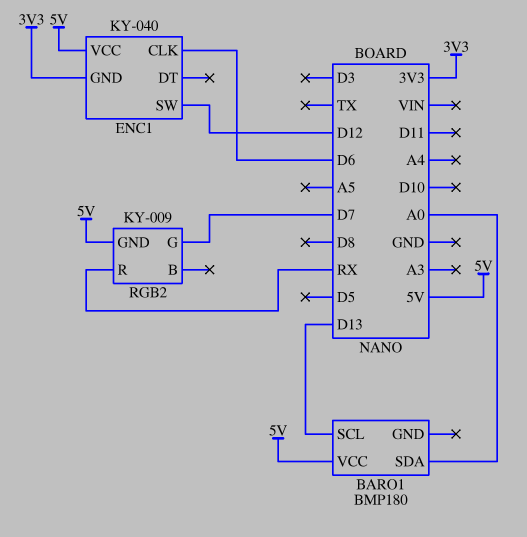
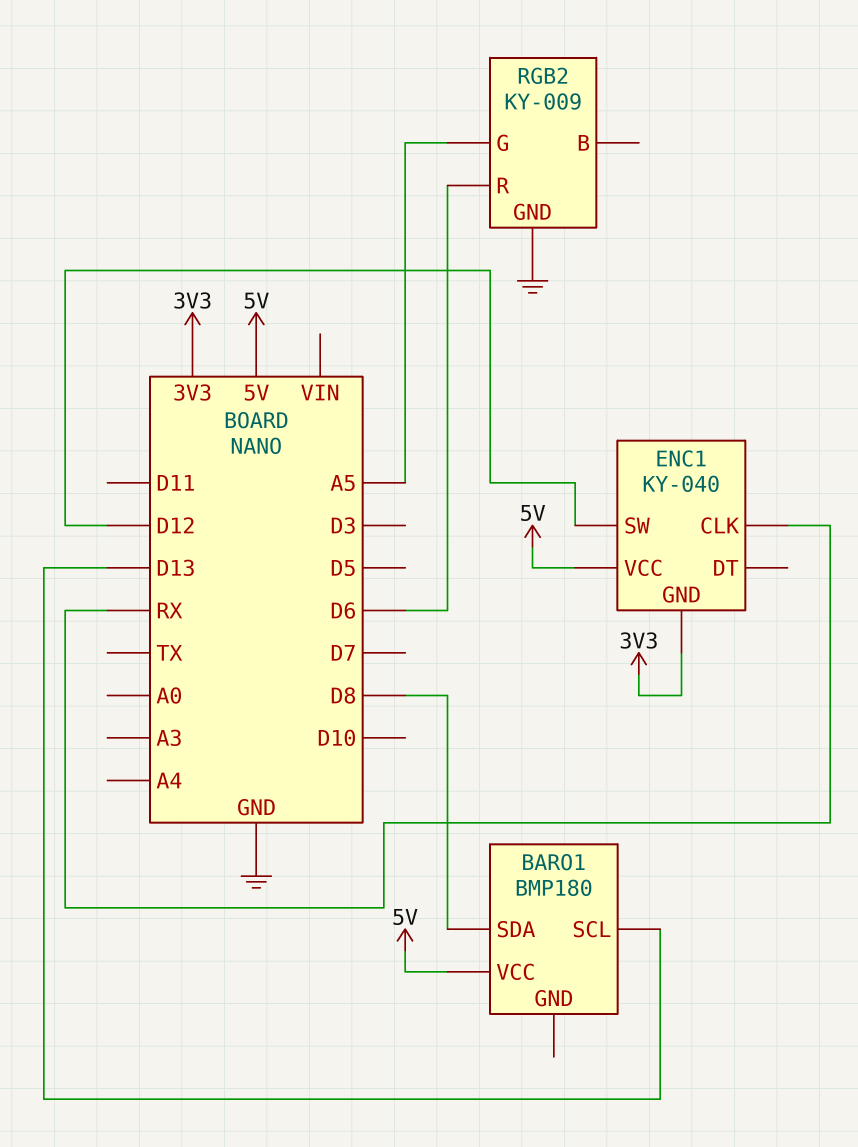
BARO1 pin SDA: A0 -> D8
ENC1 pin CLK: D6 -> RX
RGB2 pin G: D7 -> A5
RGB2 pin GND: 5V -> GND
RGB2 pin R: RX -> D6

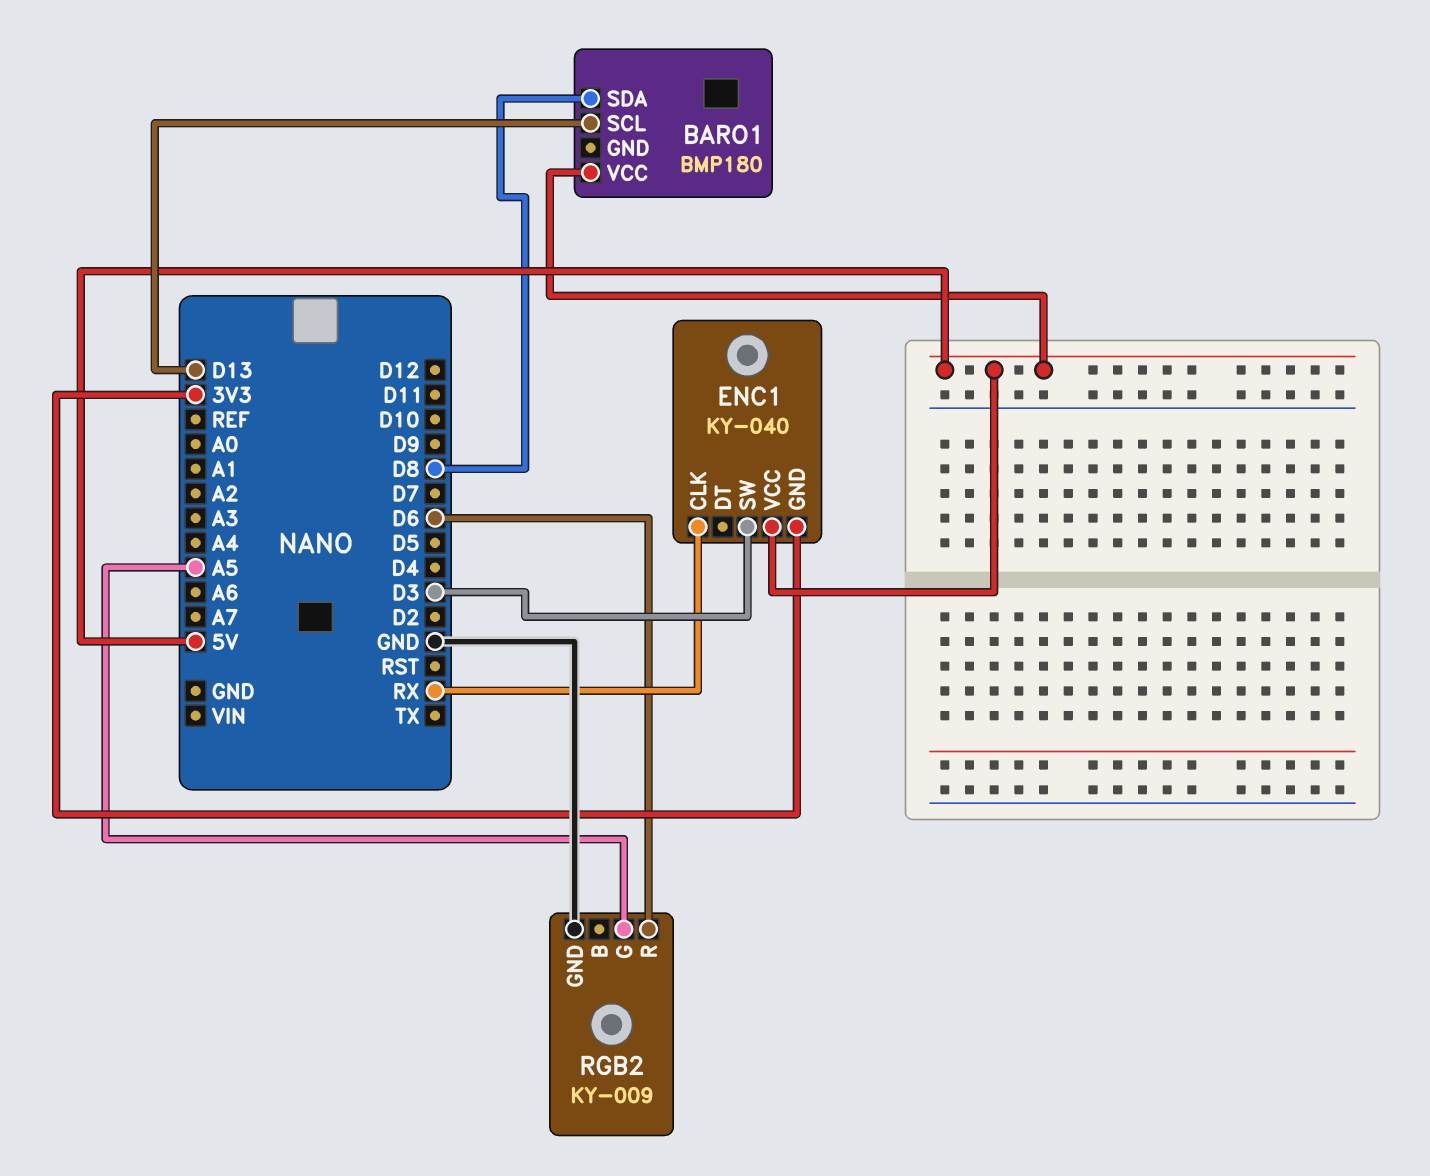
ENC1 pin SW: D12 -> D3

